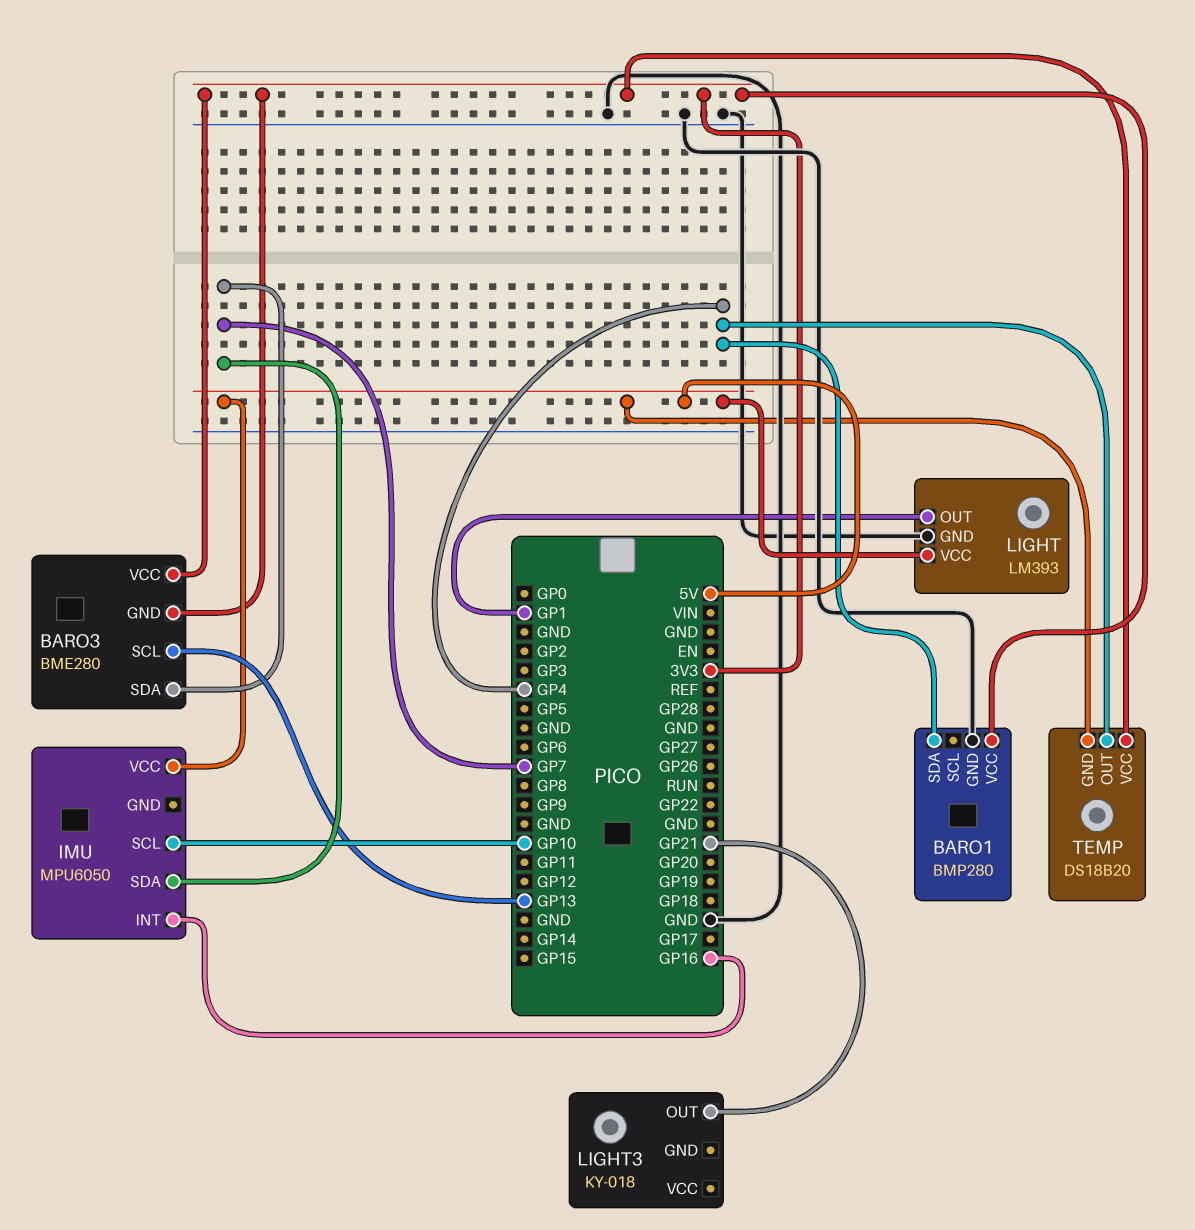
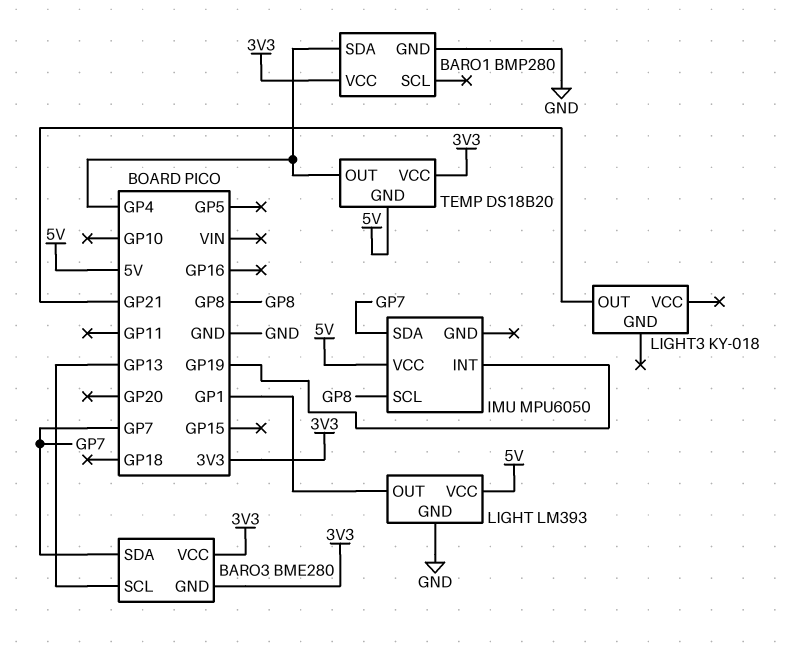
IMU pin INT: GP16 -> GP19
IMU pin SCL: GP10 -> GP8

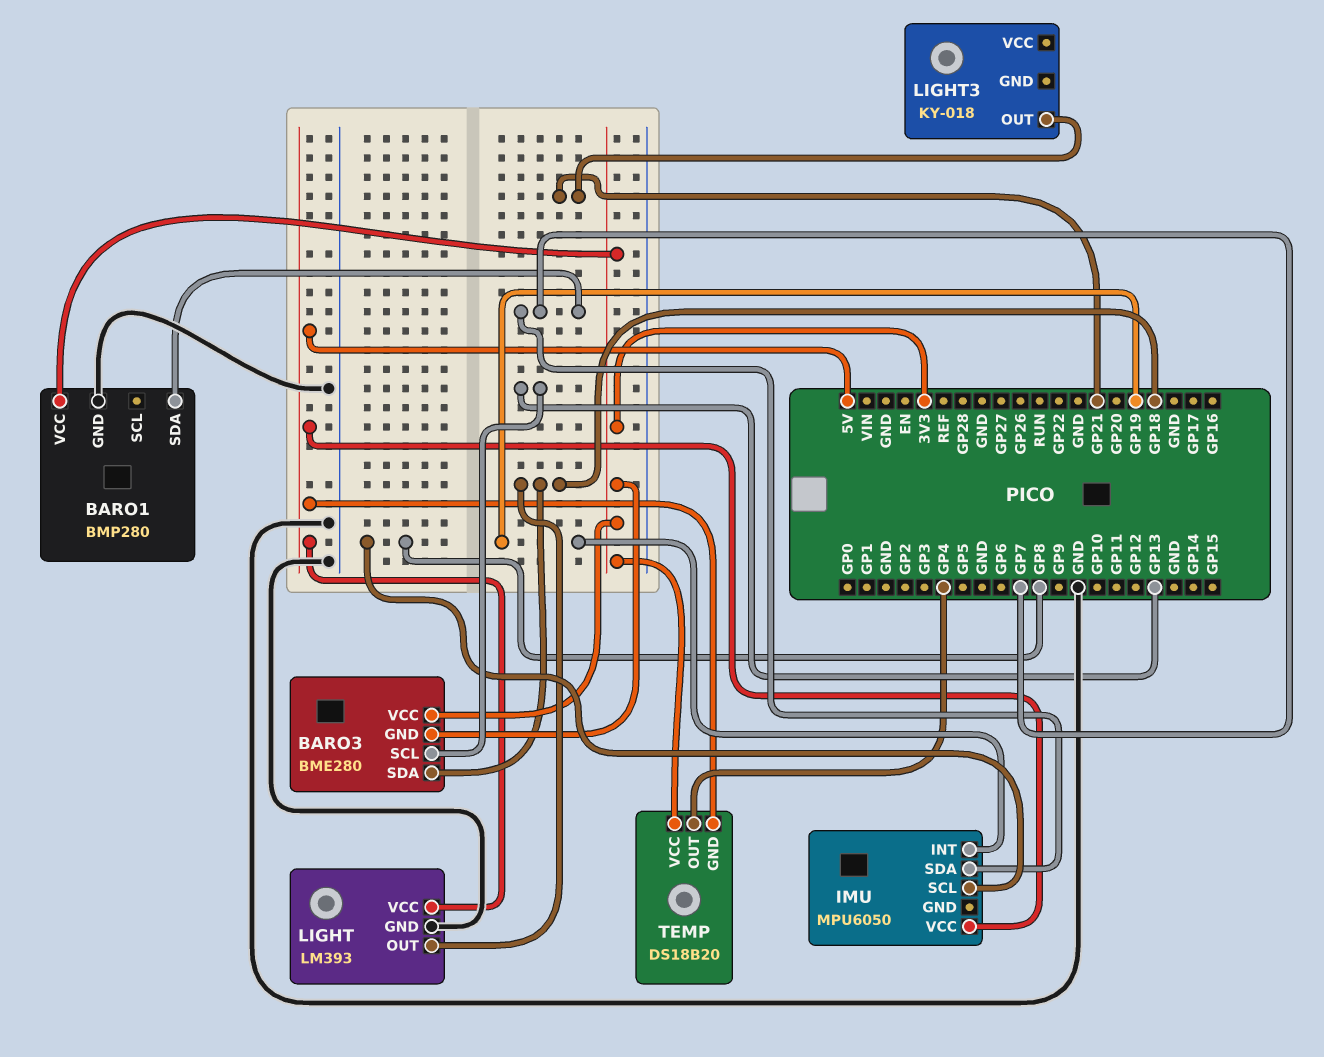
BARO1 pin SDA: GP4 -> GP7
BARO3 pin SDA: GP7 -> GP18
LIGHT pin OUT: GP1 -> GP18

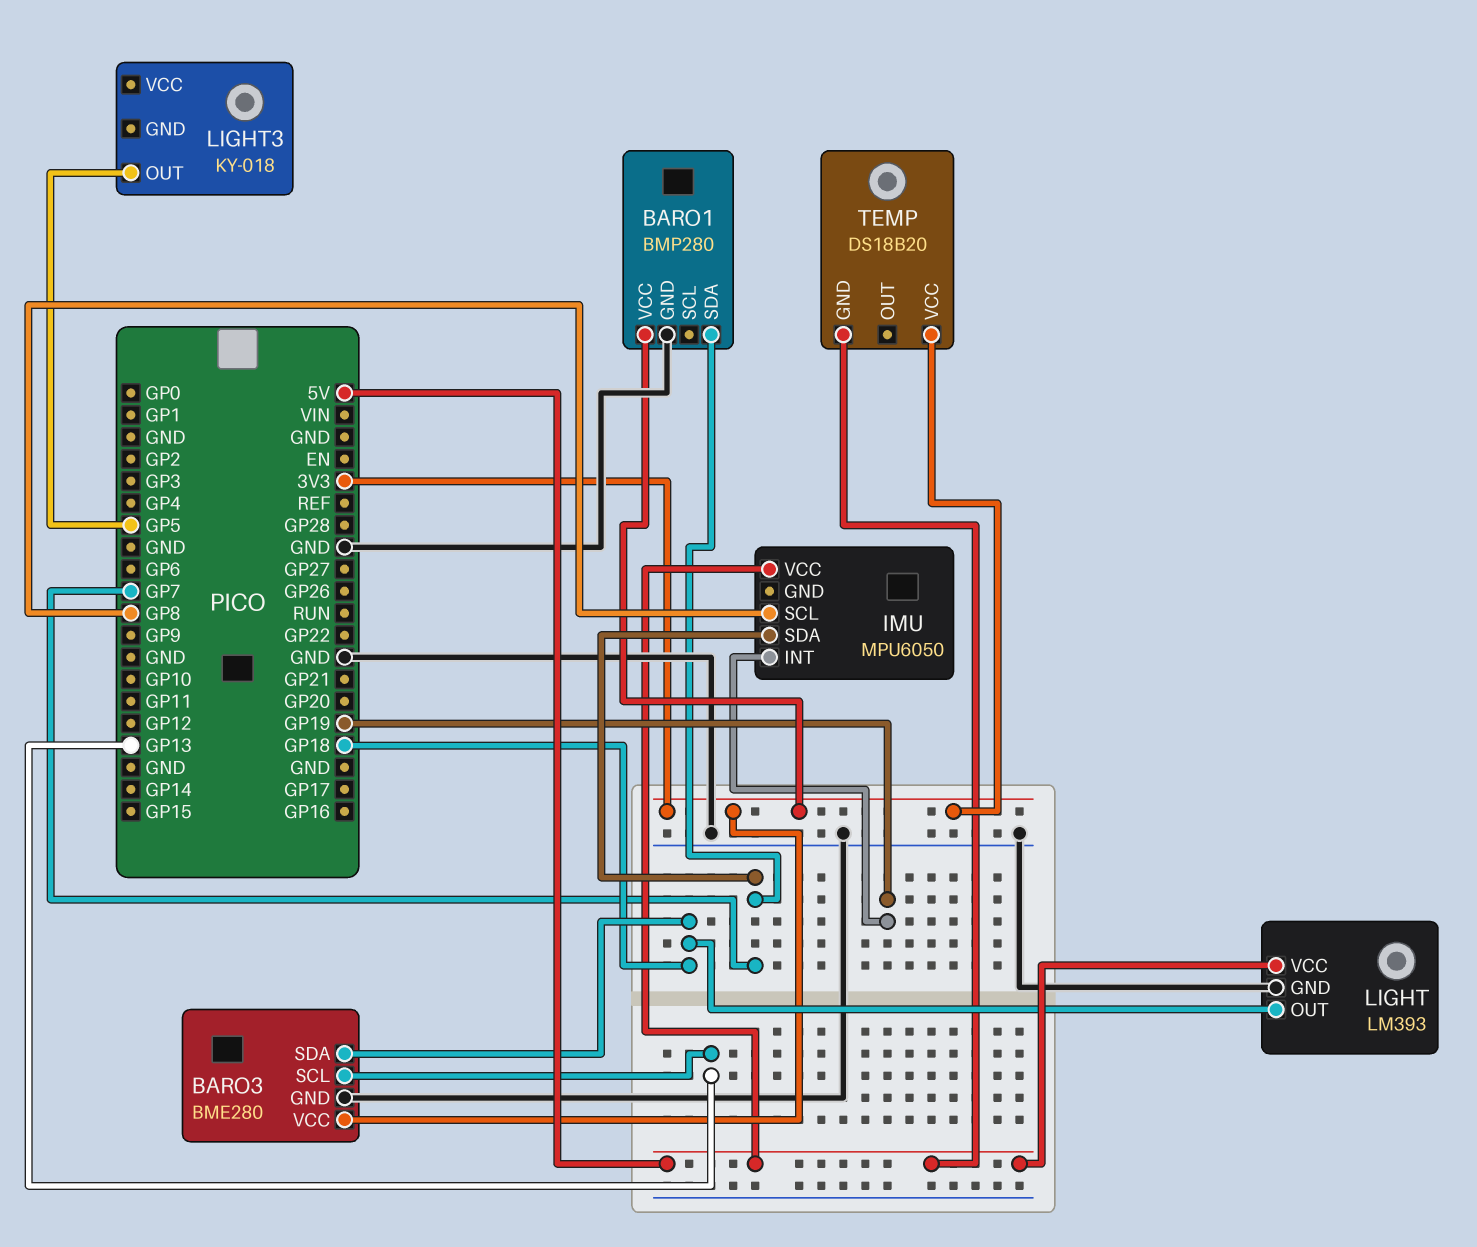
BARO3 pin GND: 3V3 -> GND
LIGHT3 pin OUT: GP21 -> GP5
TEMP pin OUT: GP4 -> none

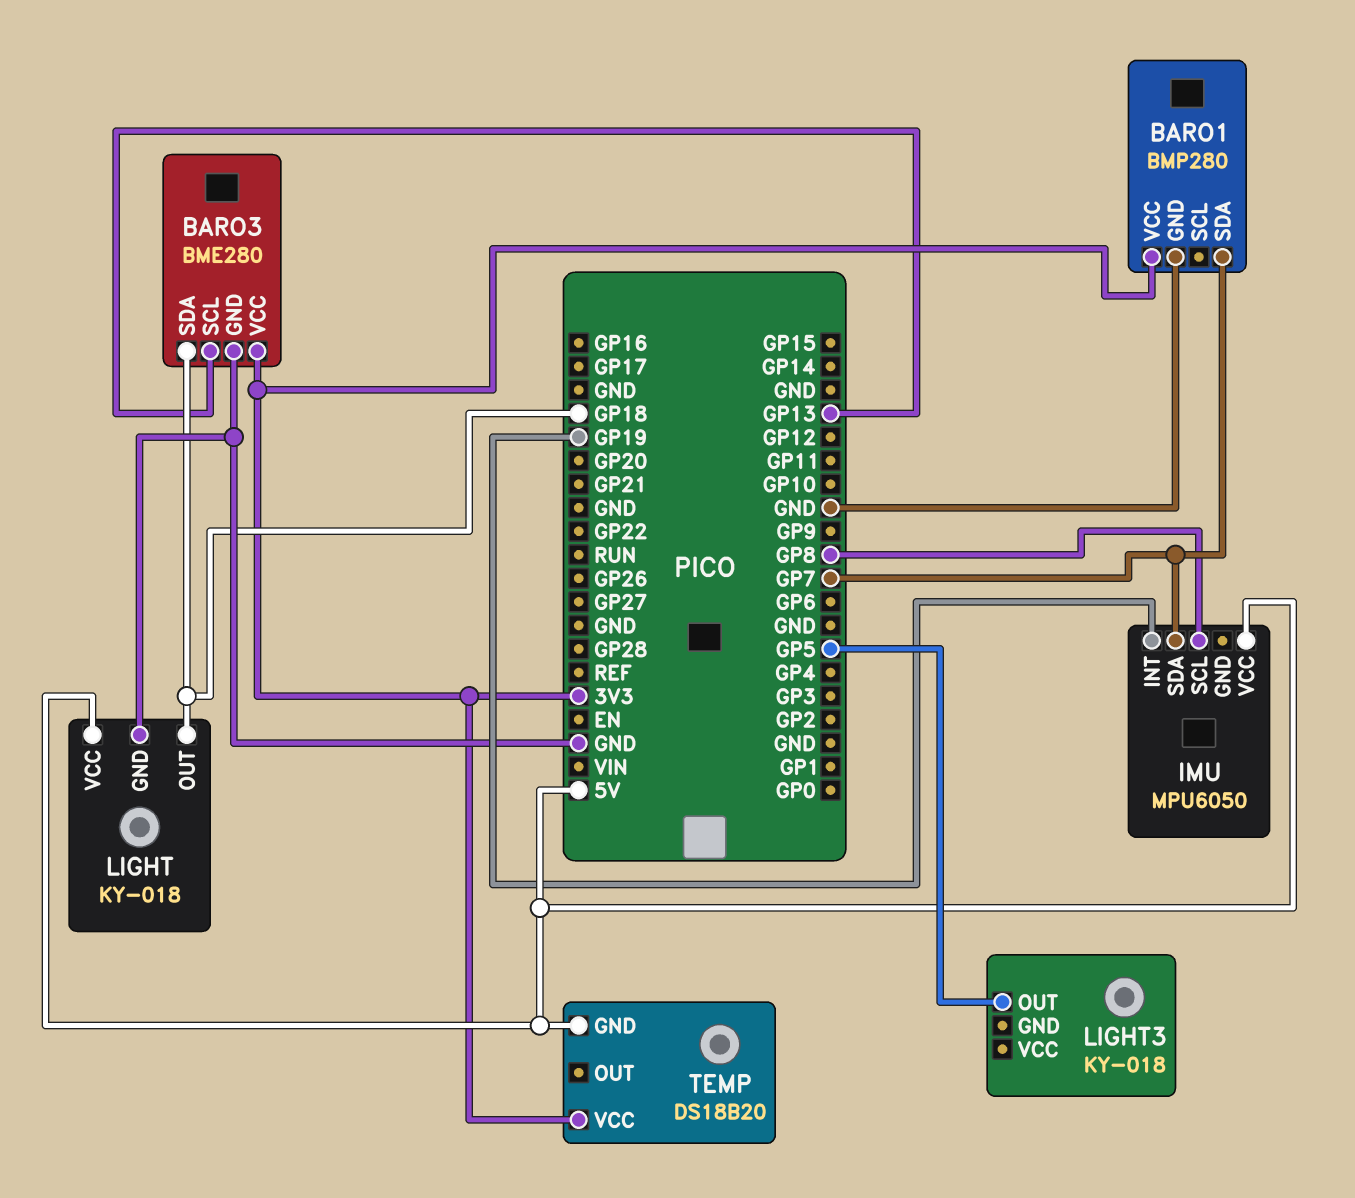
LIGHT: LM393 -> KY-018

